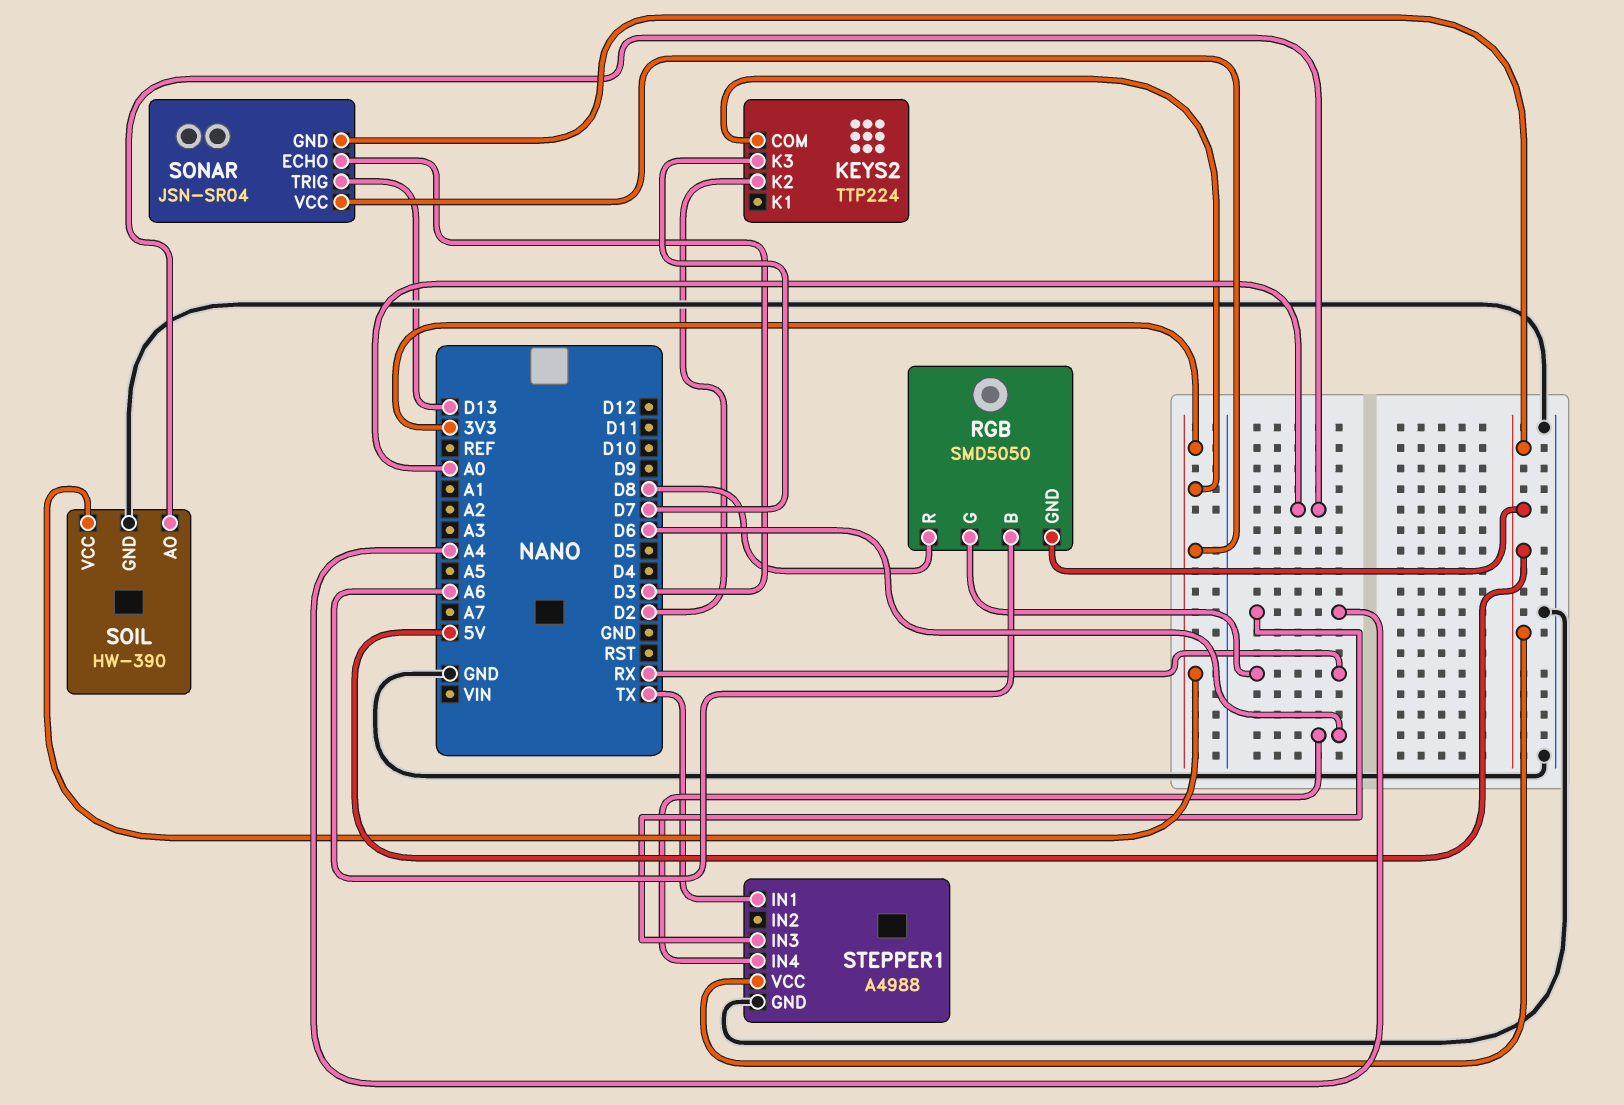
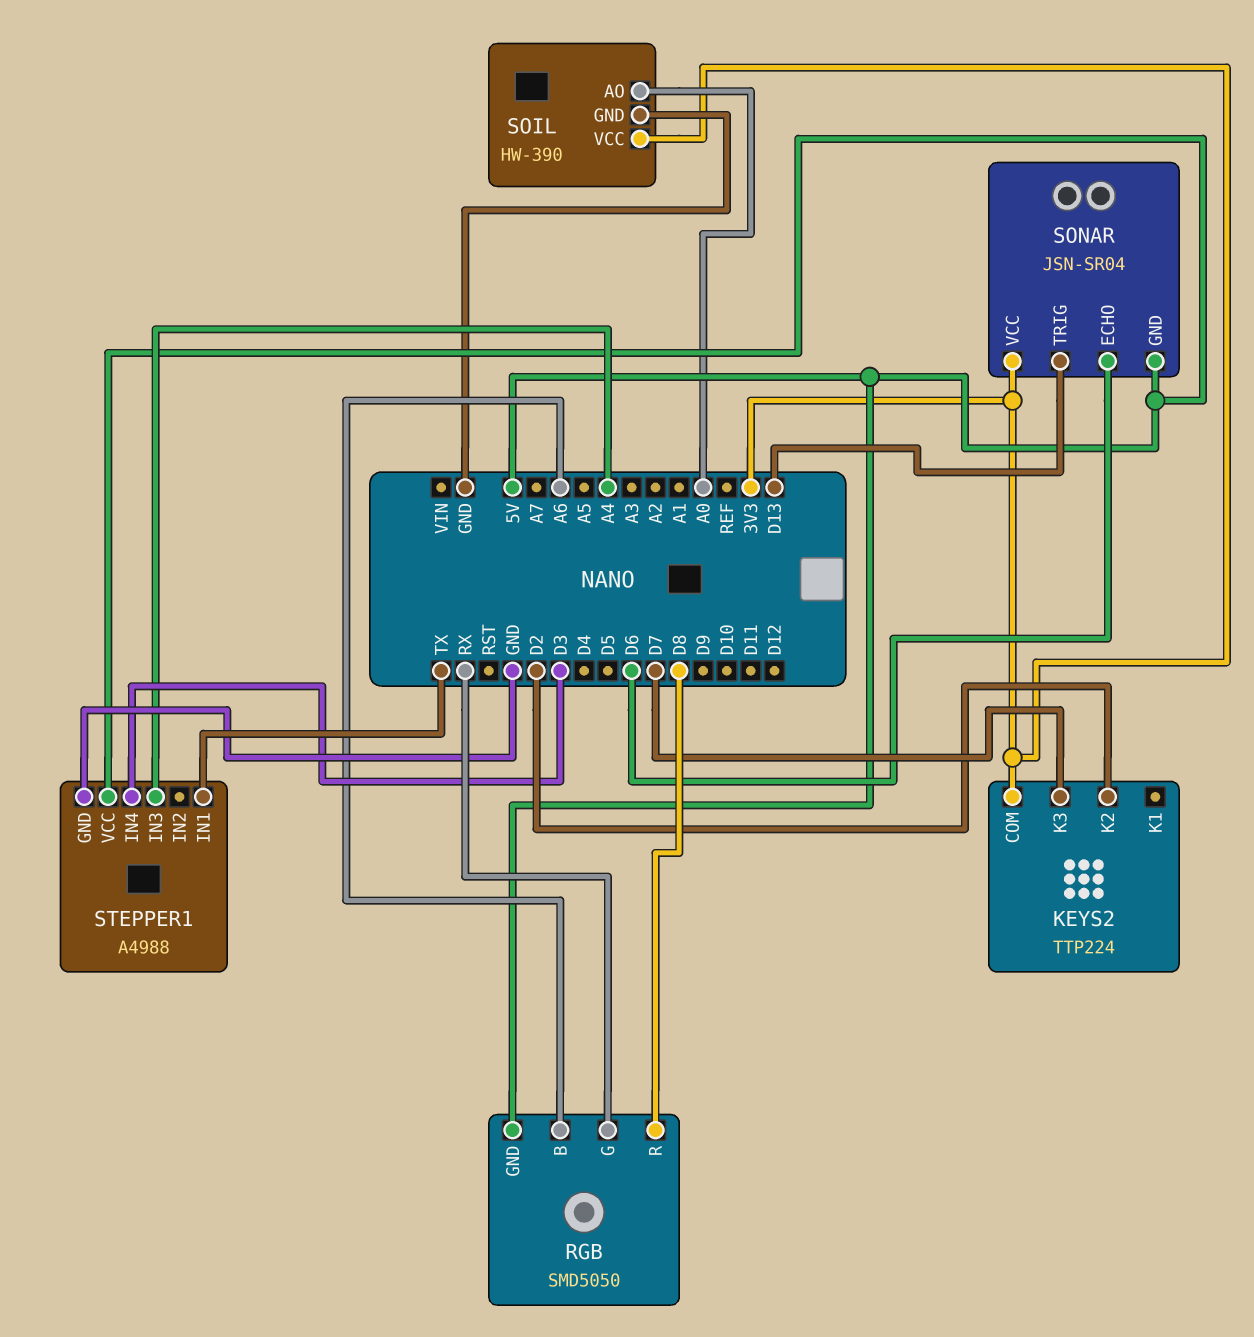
SONAR pin ECHO: D3 -> D6
STEPPER1 pin IN4: D6 -> D3

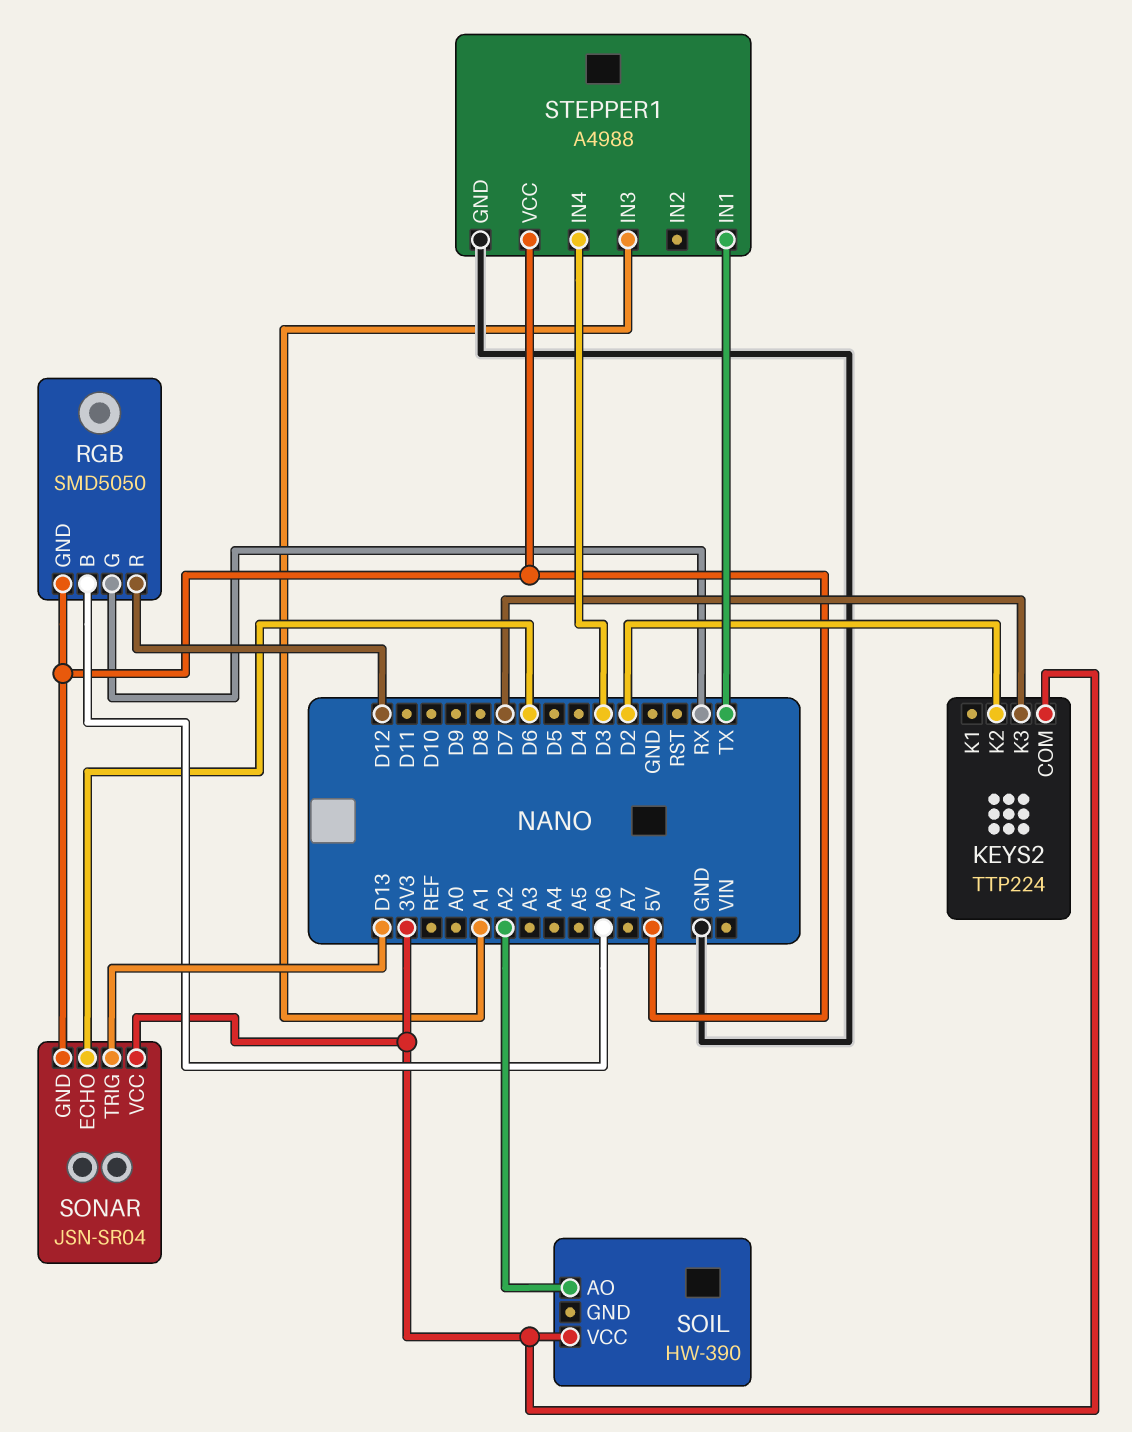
RGB pin R: D8 -> D12
SOIL pin AO: A0 -> A2
SOIL pin GND: GND -> none
STEPPER1 pin IN3: A4 -> A1

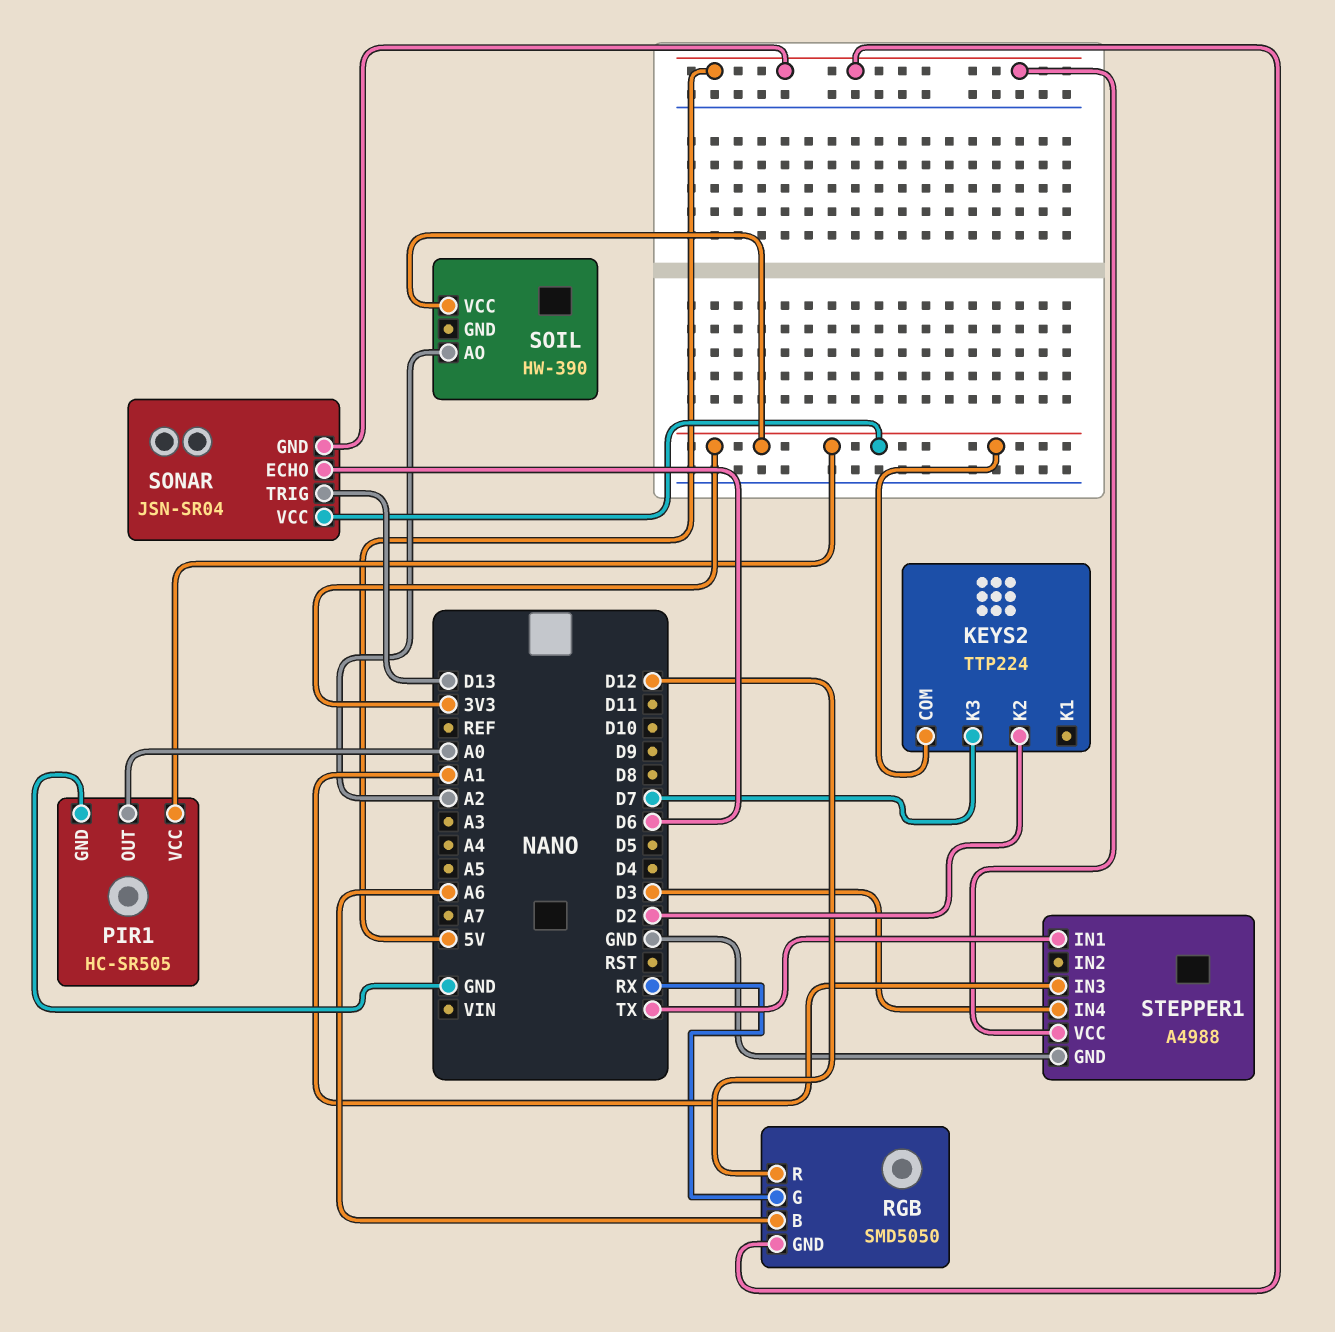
PIR1: none -> HC-SR505
PIR1 pin GND: none -> GND
PIR1 pin OUT: none -> A0
PIR1 pin VCC: none -> 3V3

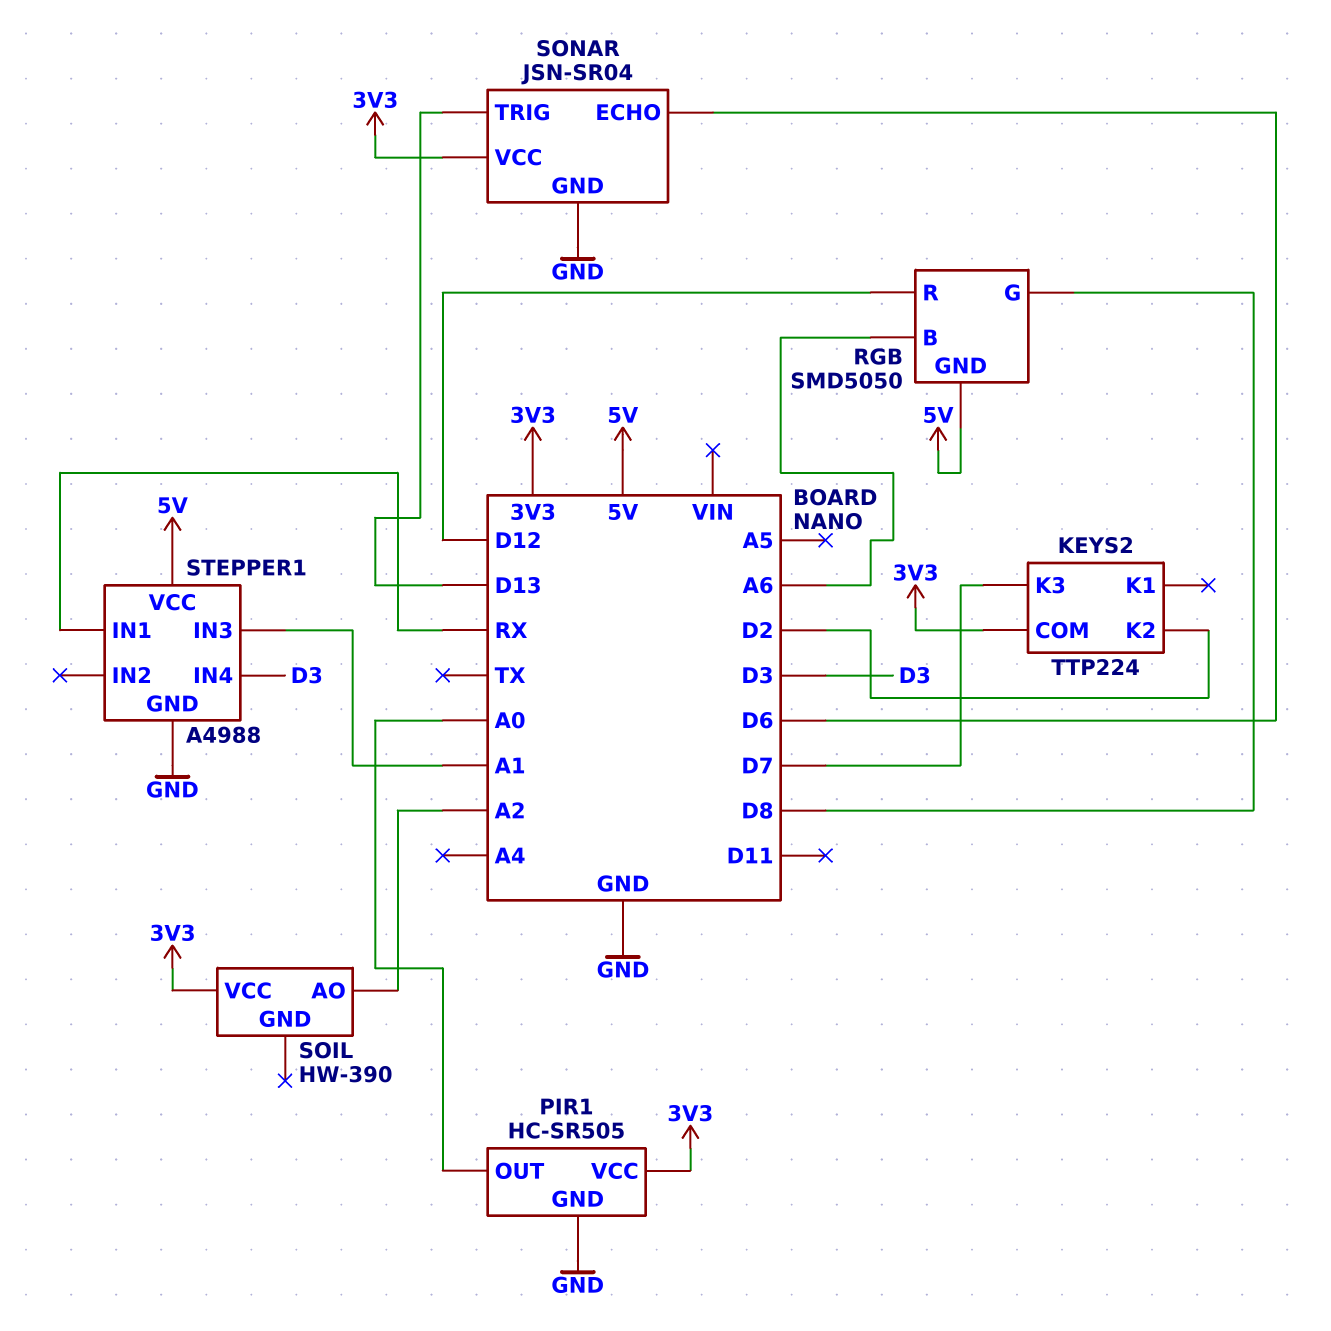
RGB pin G: RX -> D8
SONAR pin GND: 5V -> GND
STEPPER1 pin IN1: TX -> RX

